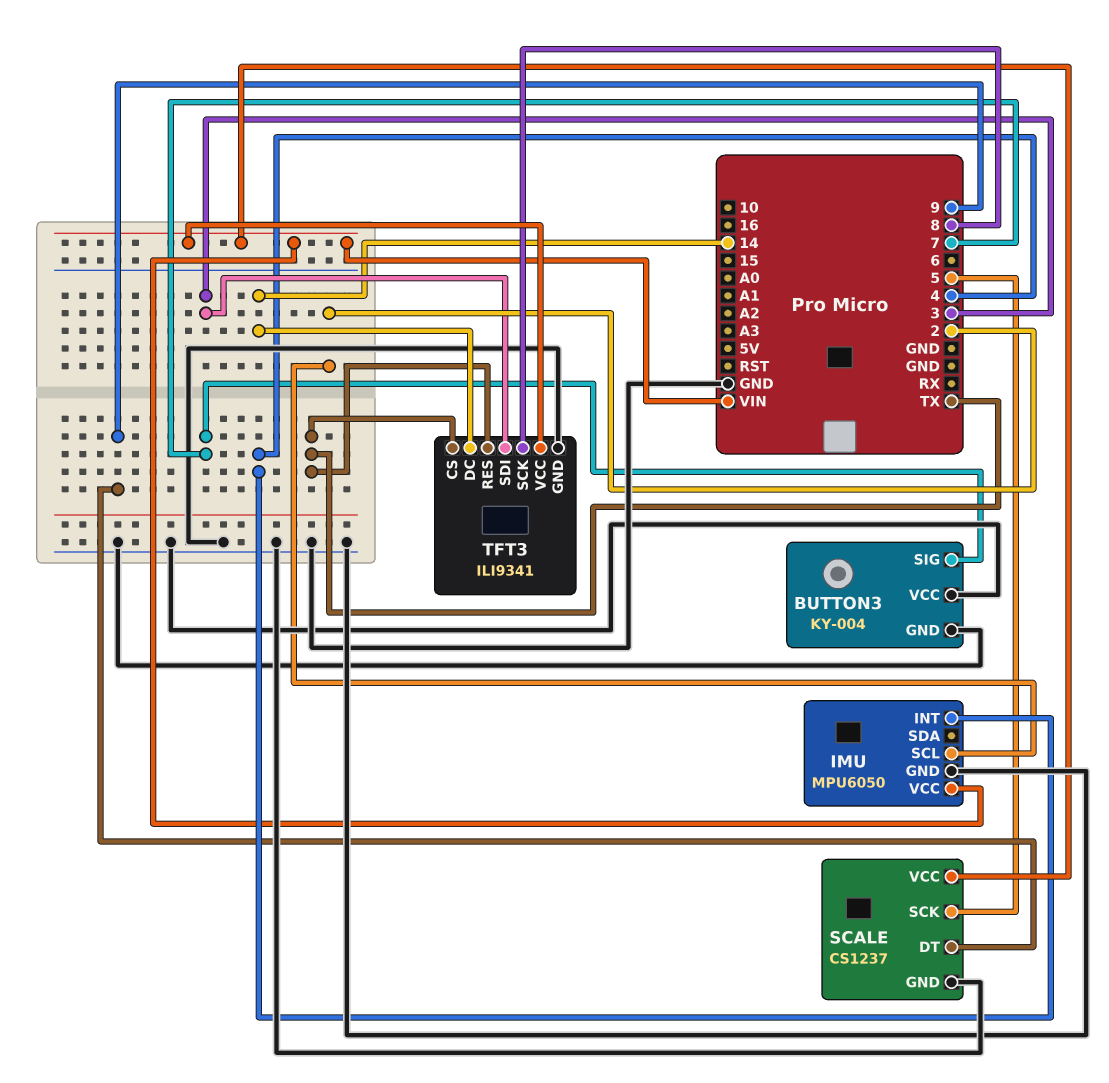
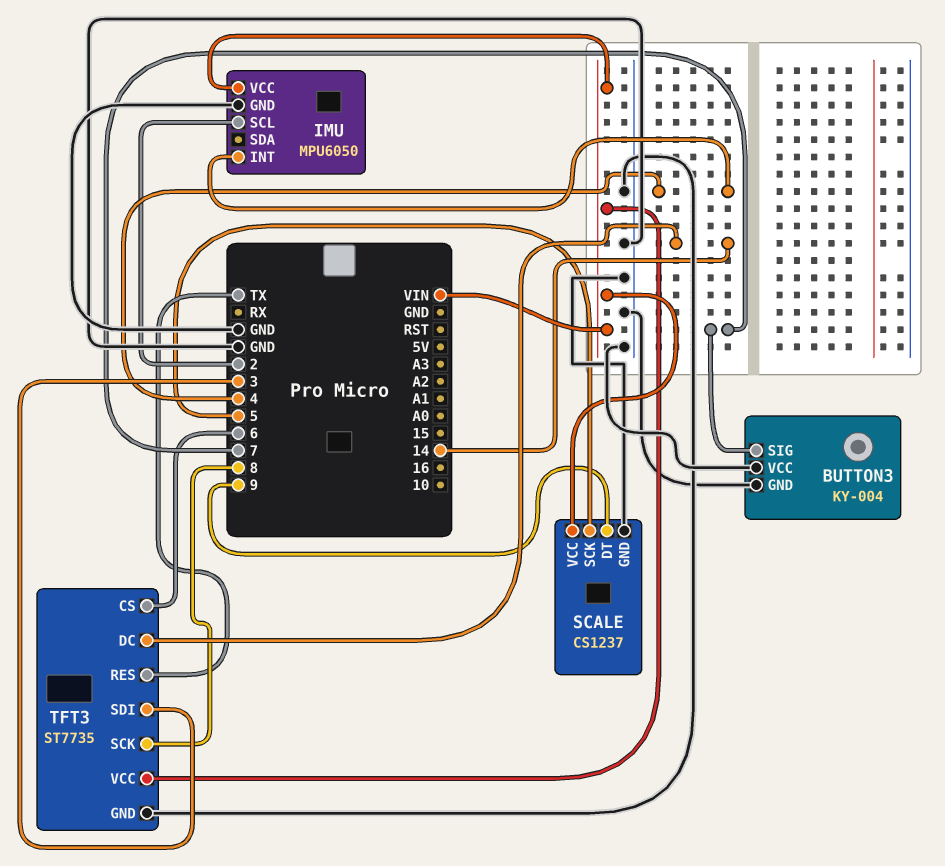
TFT3: ILI9341 -> ST7735
TFT3 pin CS: TX -> 6

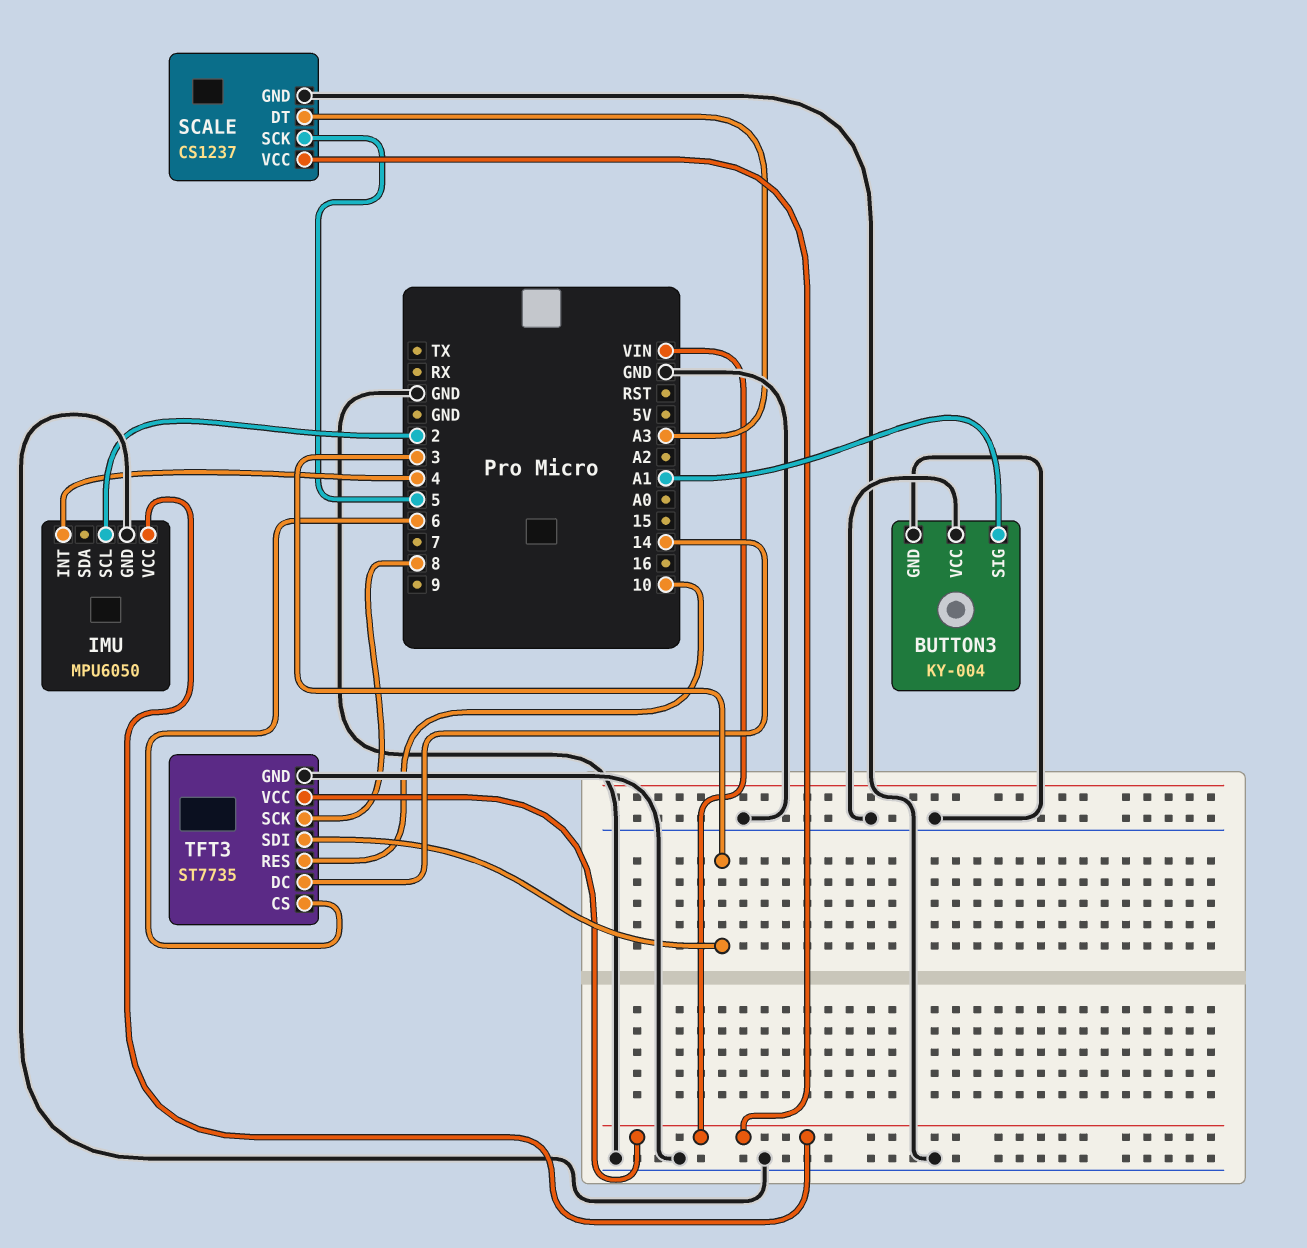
BUTTON3 pin SIG: 7 -> A1
SCALE pin DT: 9 -> A3
TFT3 pin RES: TX -> 10

